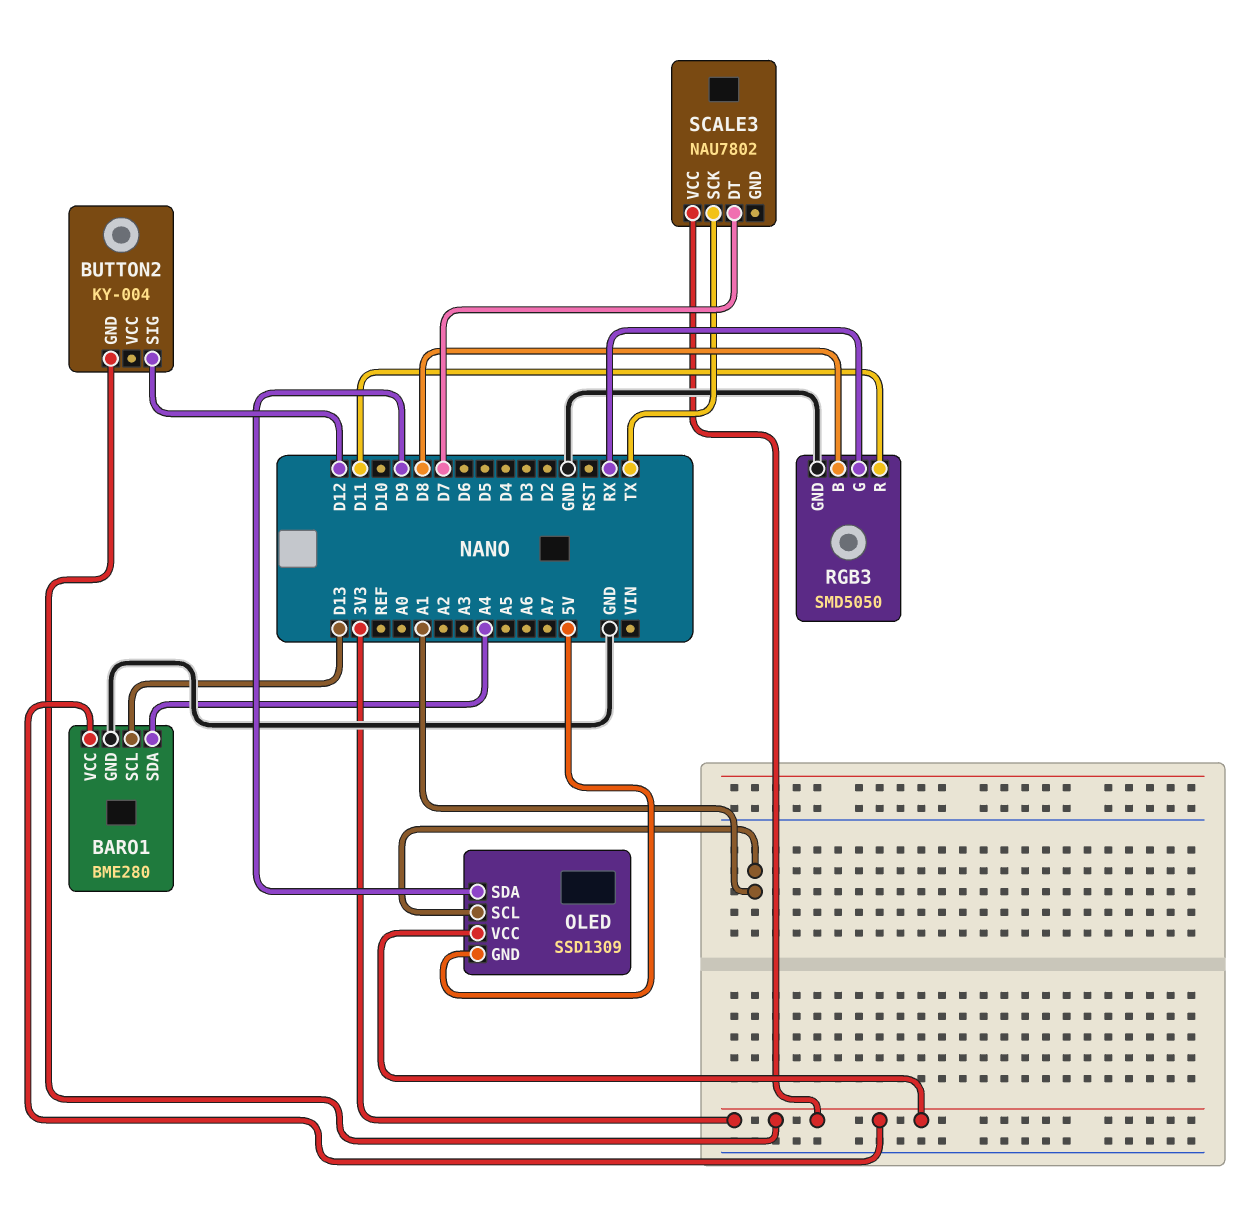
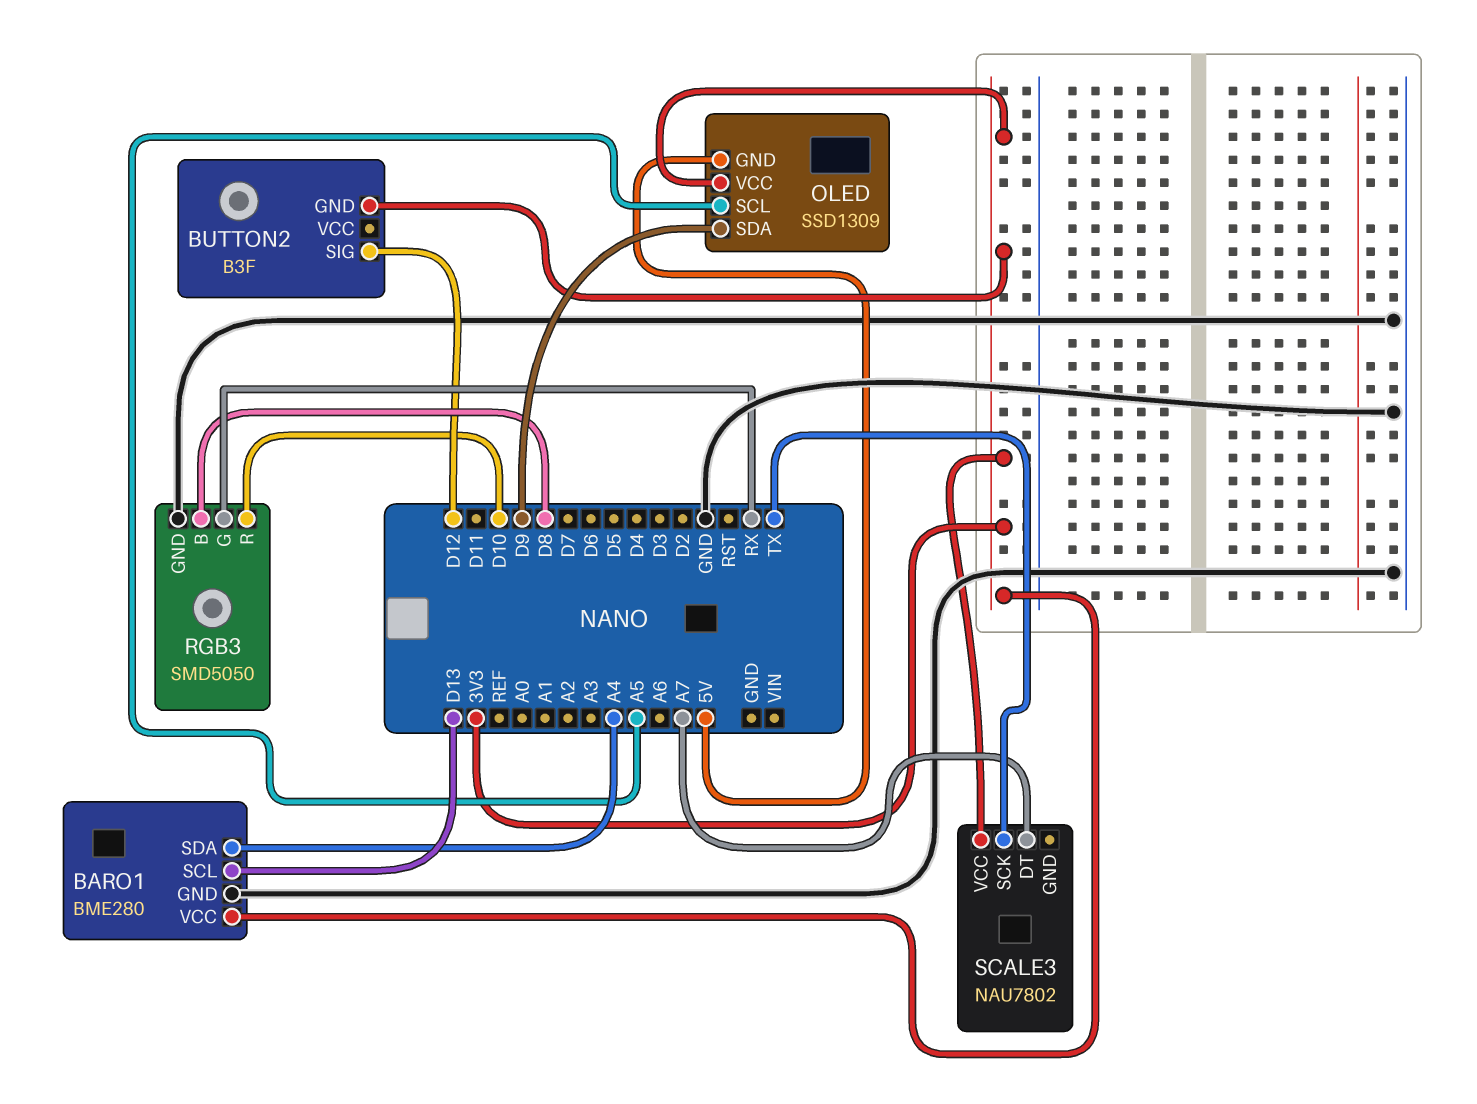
BUTTON2: KY-004 -> B3F
OLED pin SCL: A1 -> A5
RGB3 pin R: D11 -> D10
SCALE3 pin DT: D7 -> A7

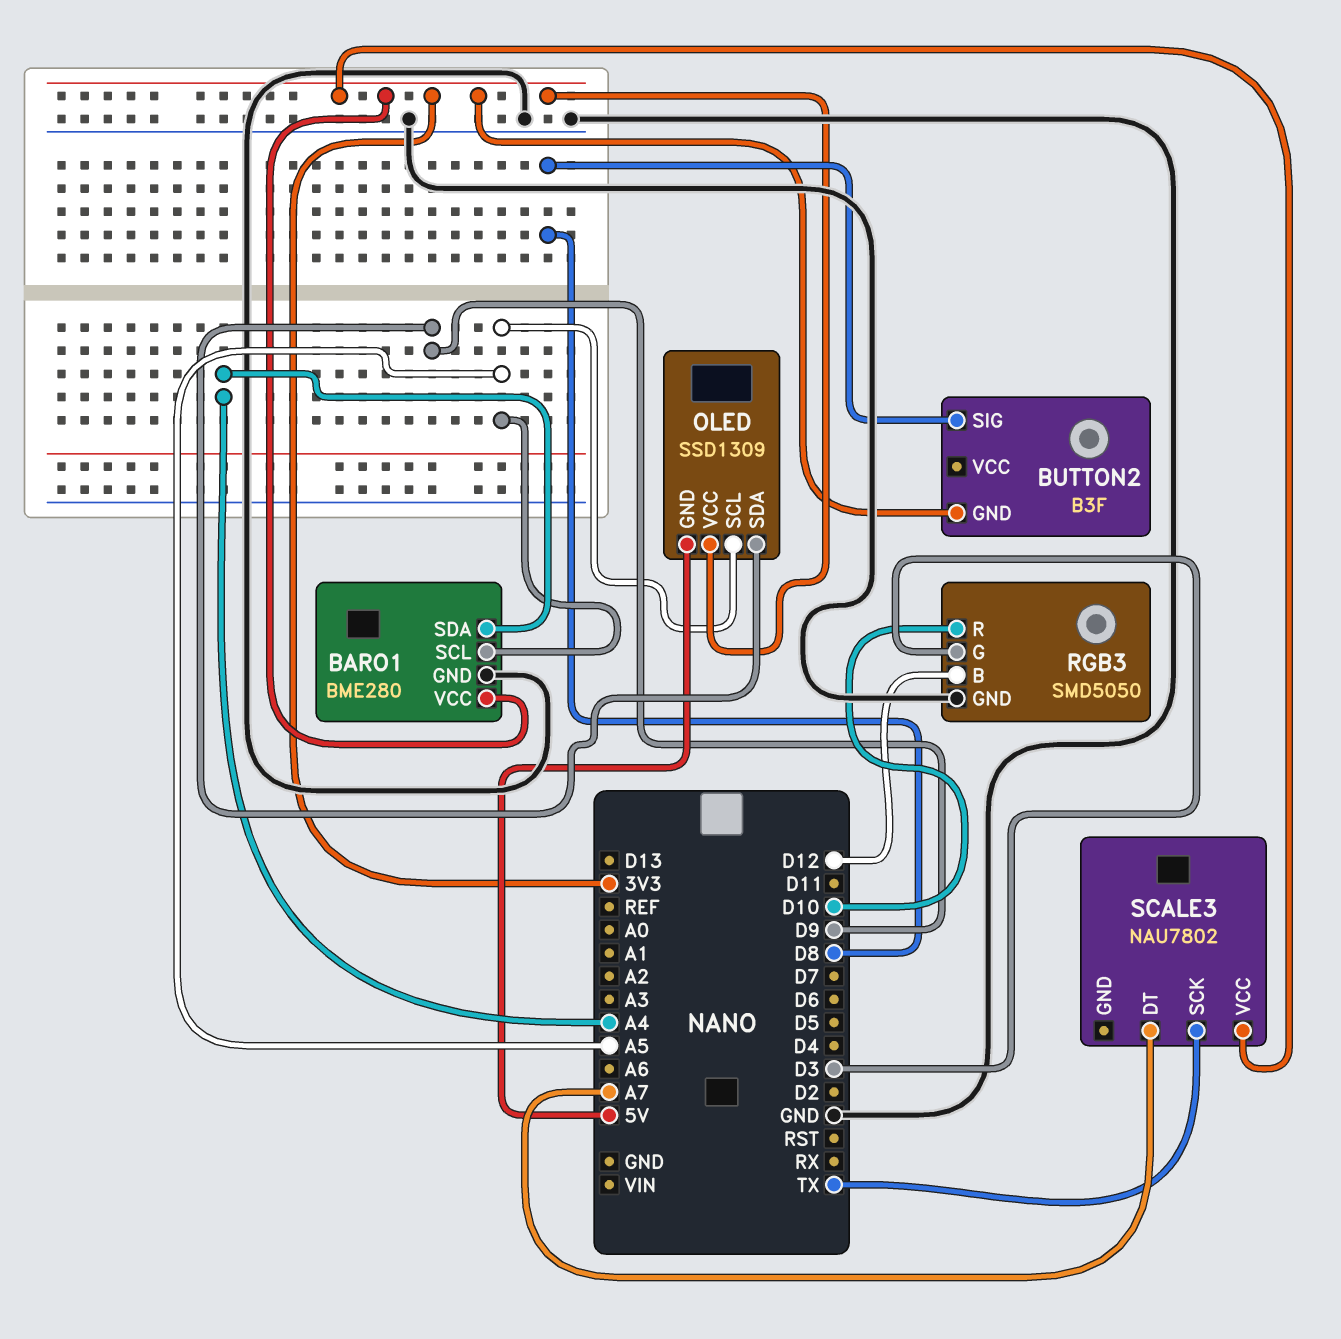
BARO1 pin SCL: D13 -> A5
BUTTON2 pin SIG: D12 -> D8
RGB3 pin B: D8 -> D12
RGB3 pin G: RX -> D3

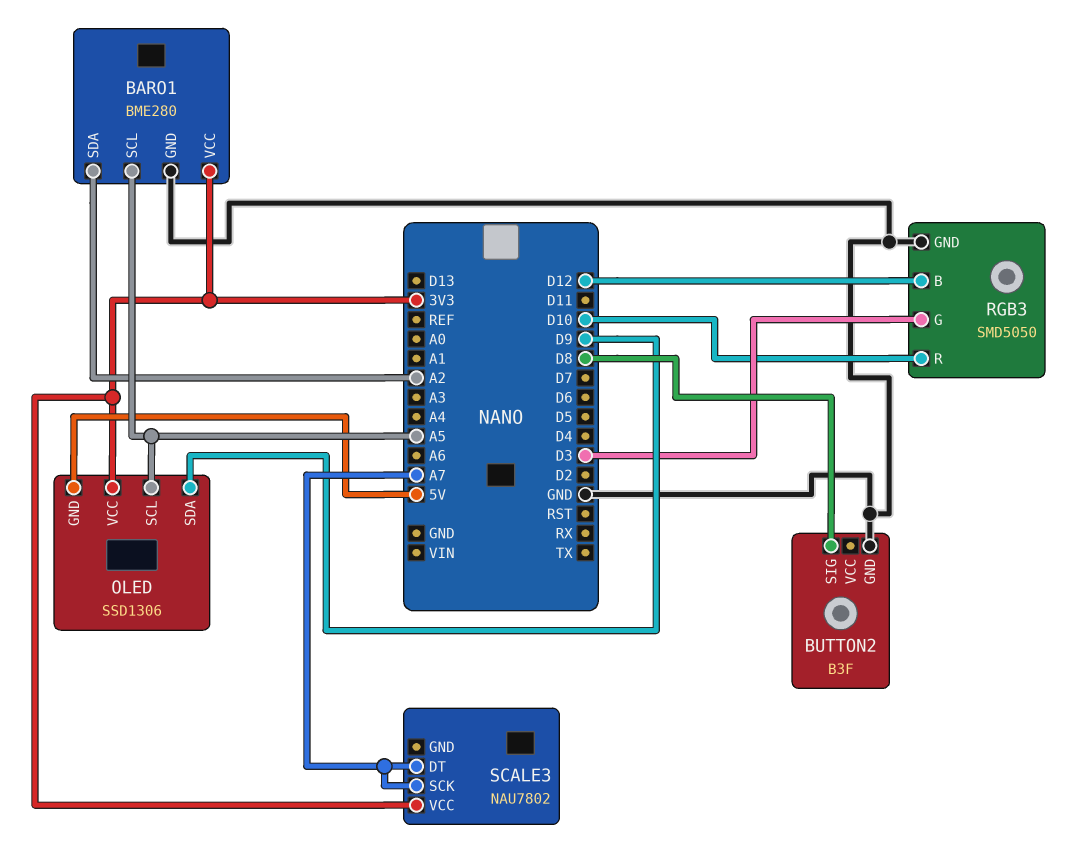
BARO1 pin SDA: A4 -> A2
BUTTON2 pin GND: 3V3 -> GND
OLED: SSD1309 -> SSD1306
SCALE3 pin SCK: TX -> A7

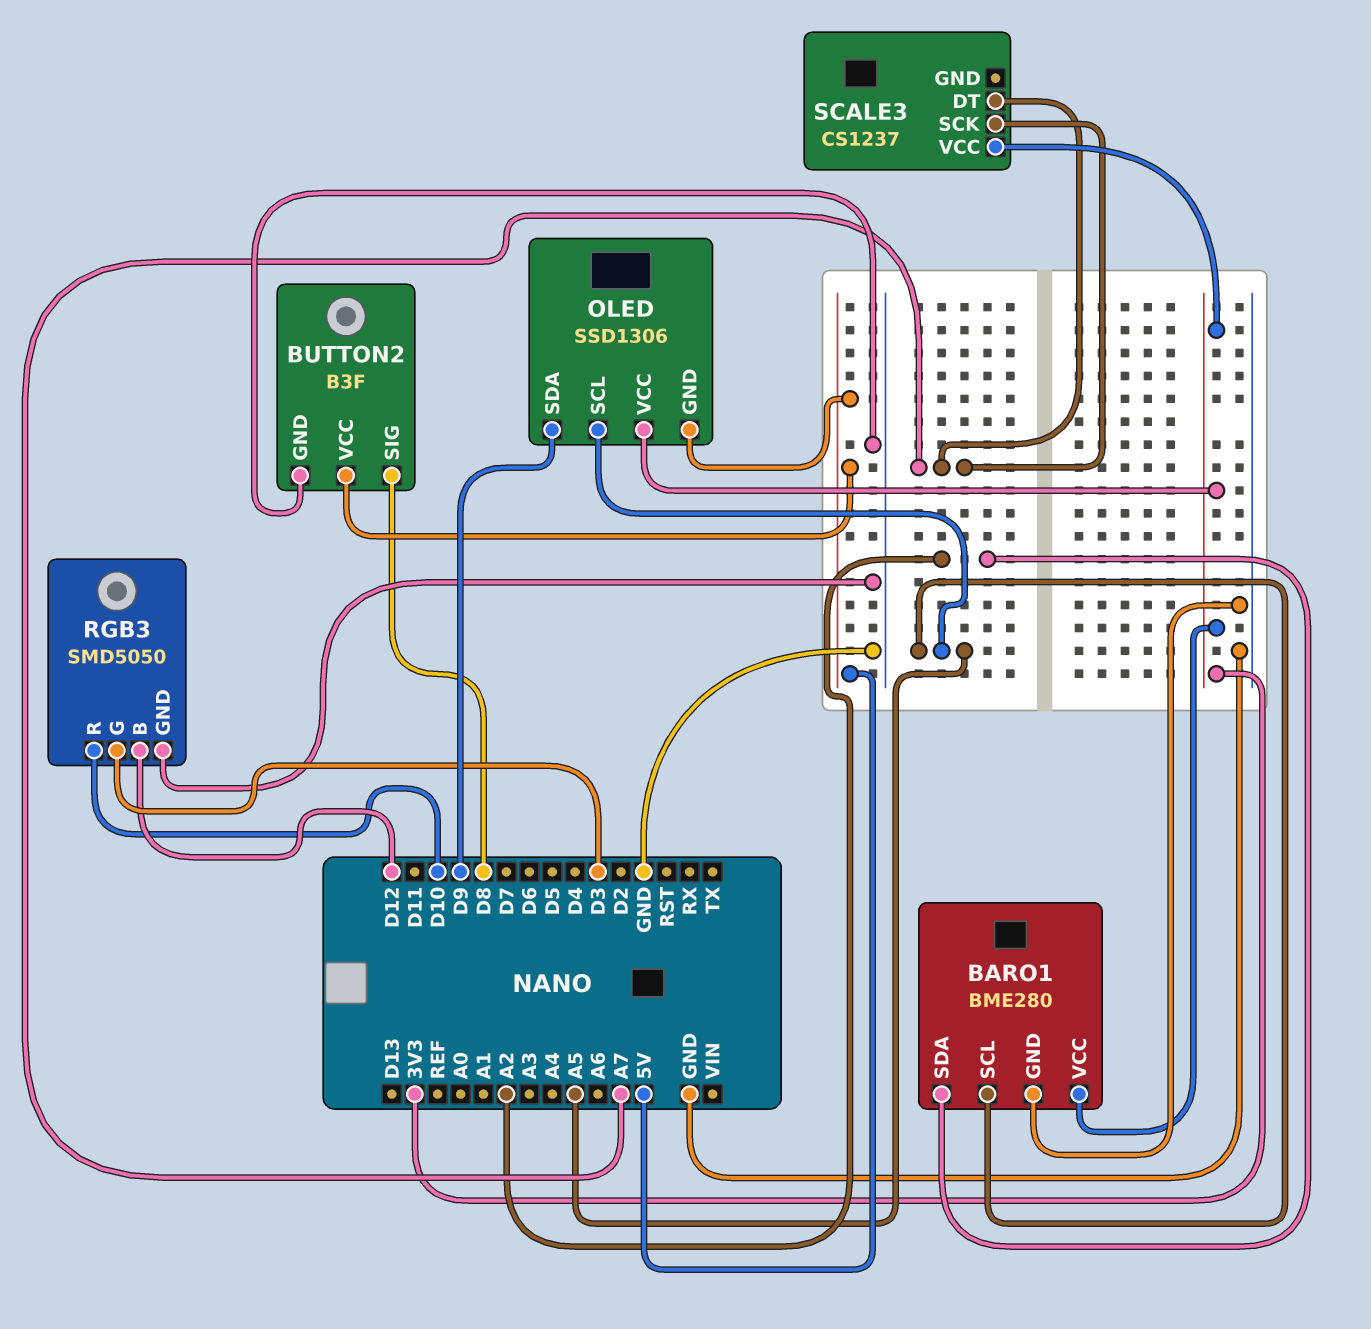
BUTTON2 pin VCC: none -> 5V
SCALE3: NAU7802 -> CS1237

